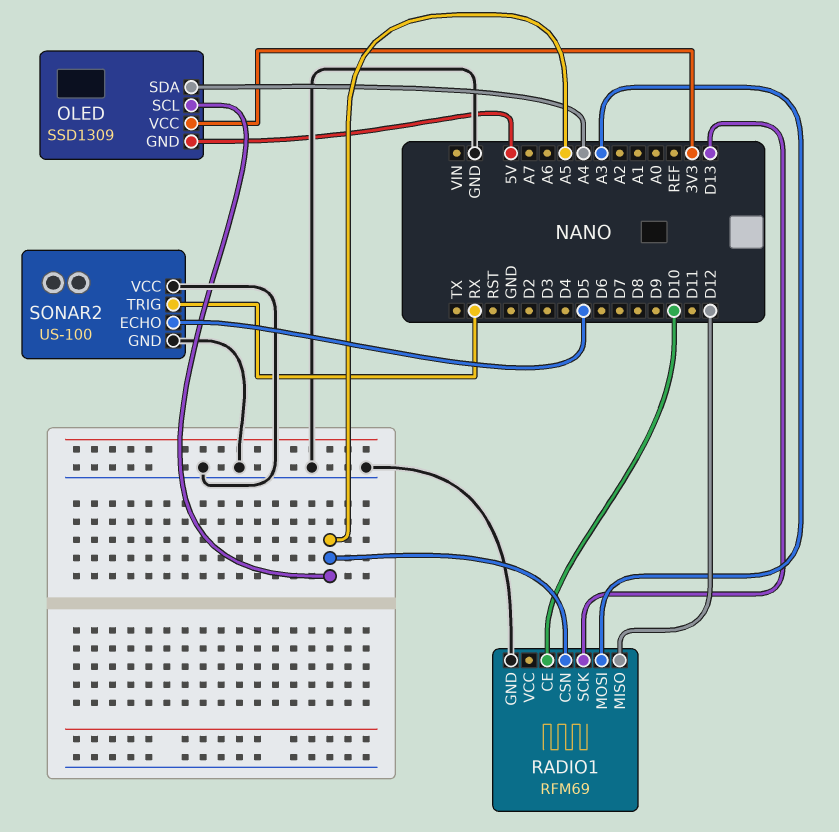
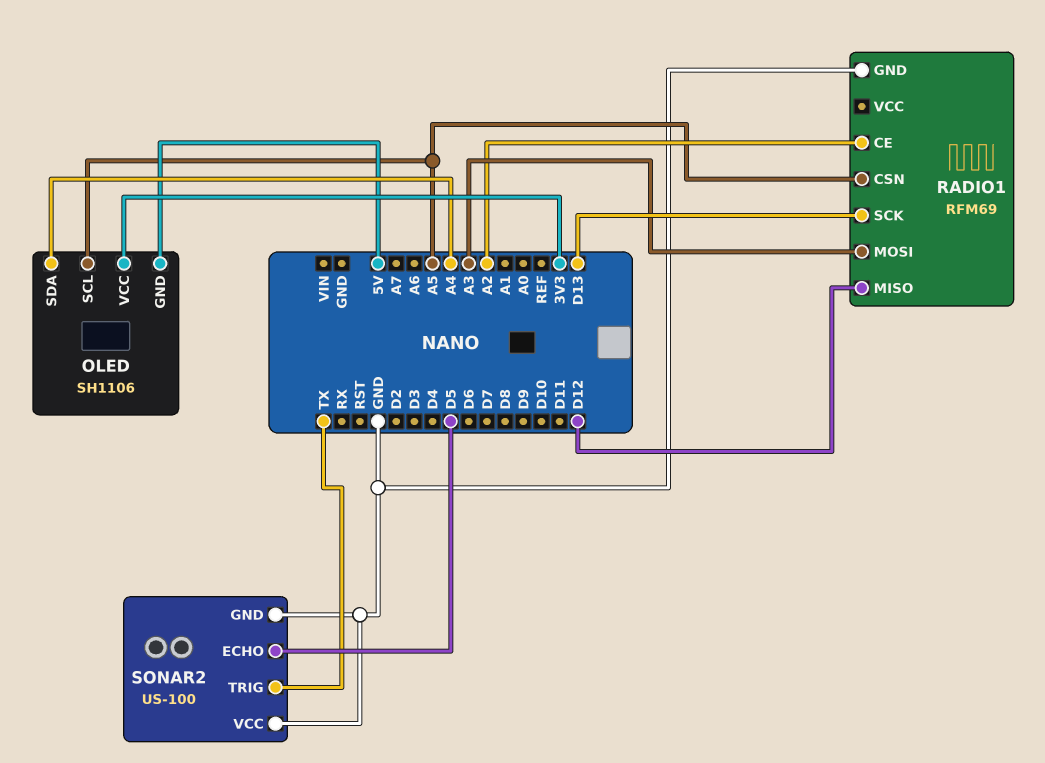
OLED: SSD1309 -> SH1106
RADIO1 pin CE: D10 -> A2
SONAR2 pin TRIG: RX -> TX

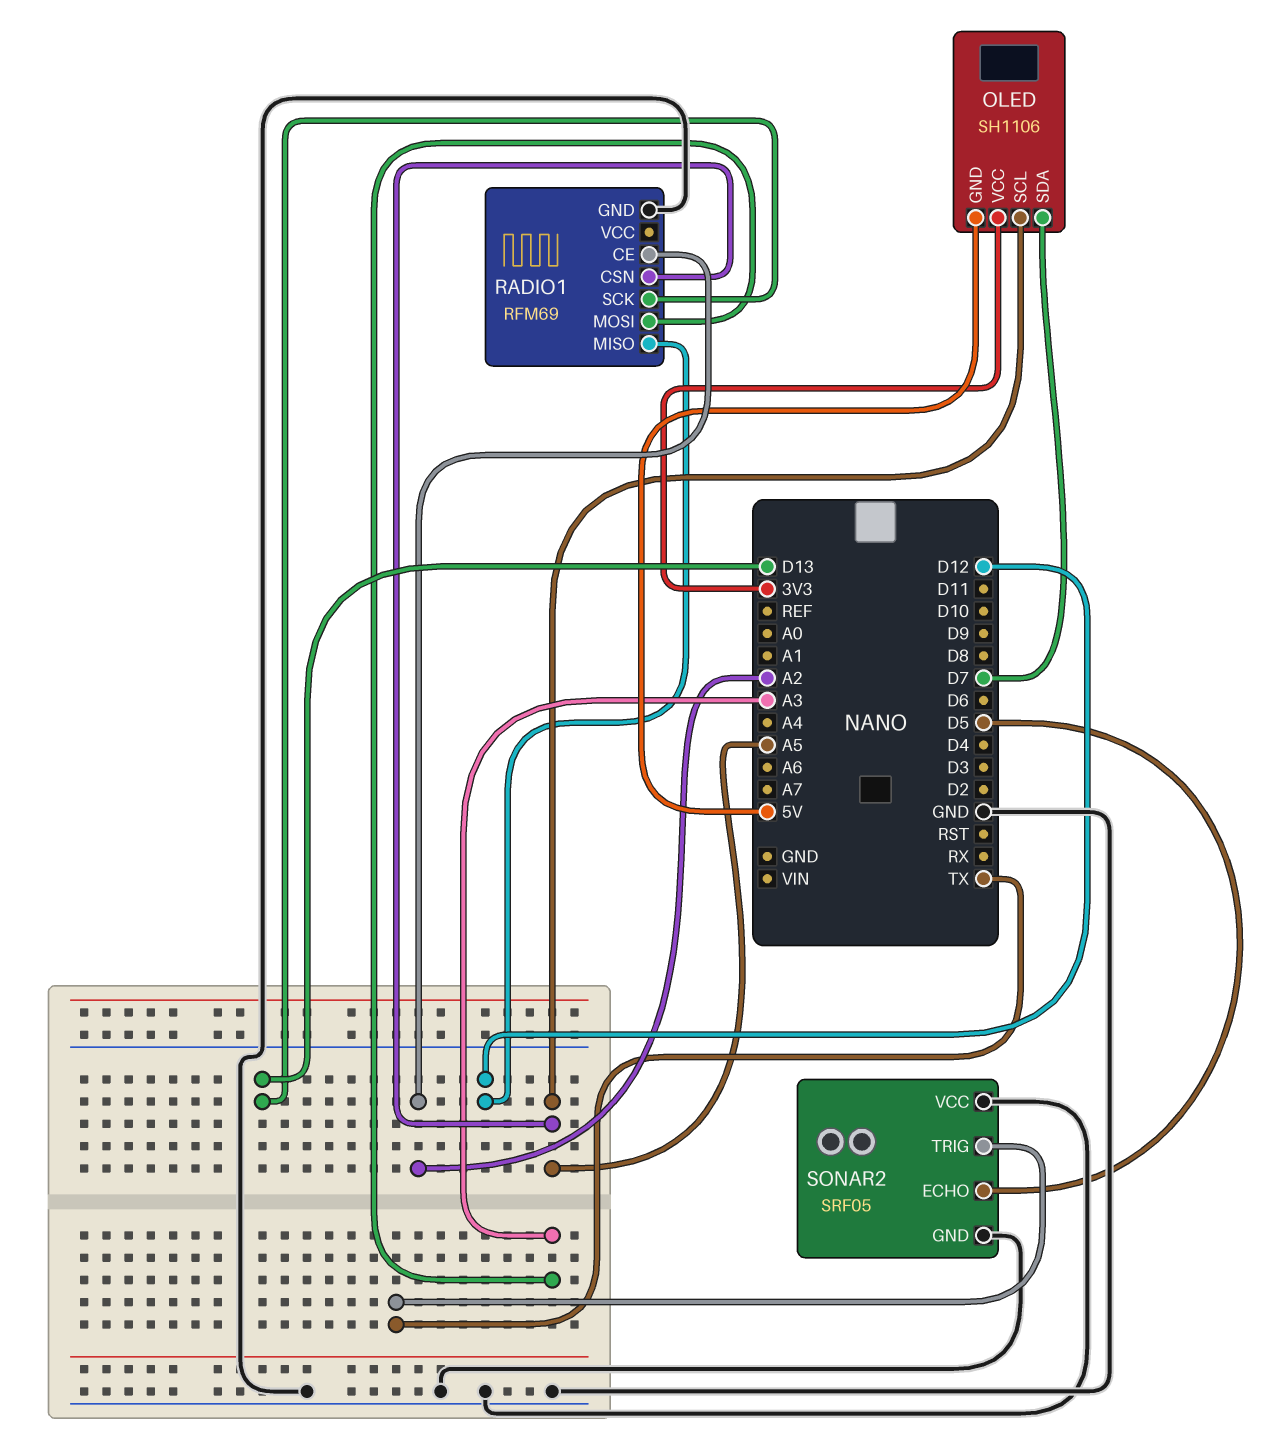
OLED pin SDA: A4 -> D7
SONAR2: US-100 -> SRF05

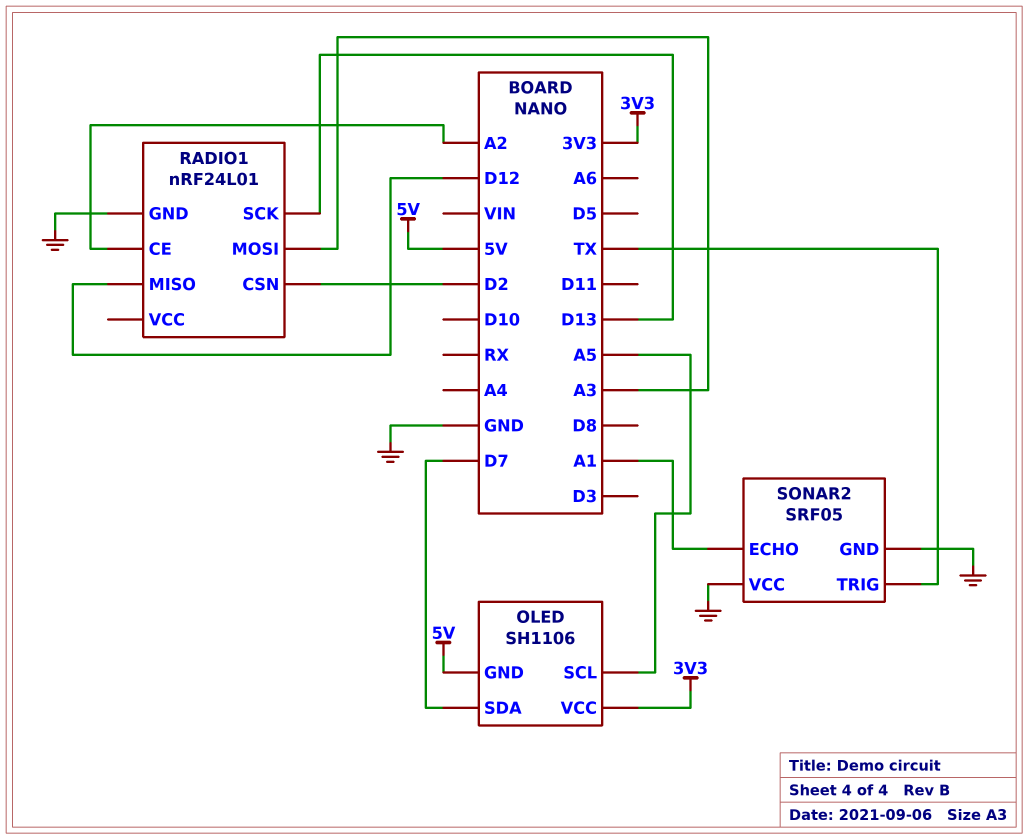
RADIO1: RFM69 -> nRF24L01
RADIO1 pin CSN: A5 -> D2
SONAR2 pin ECHO: D5 -> A1

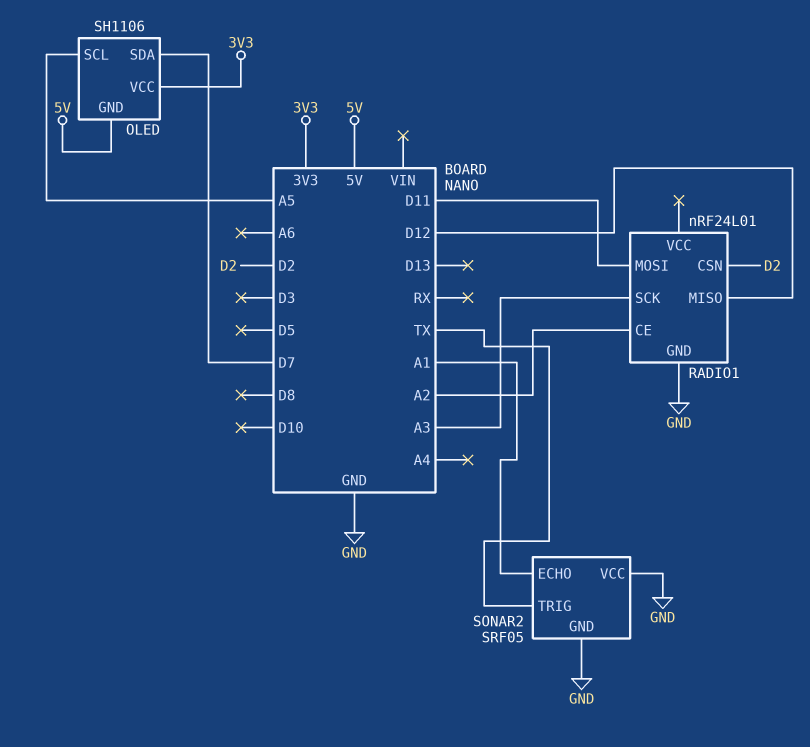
RADIO1 pin MOSI: A3 -> D11
RADIO1 pin SCK: D13 -> A3

